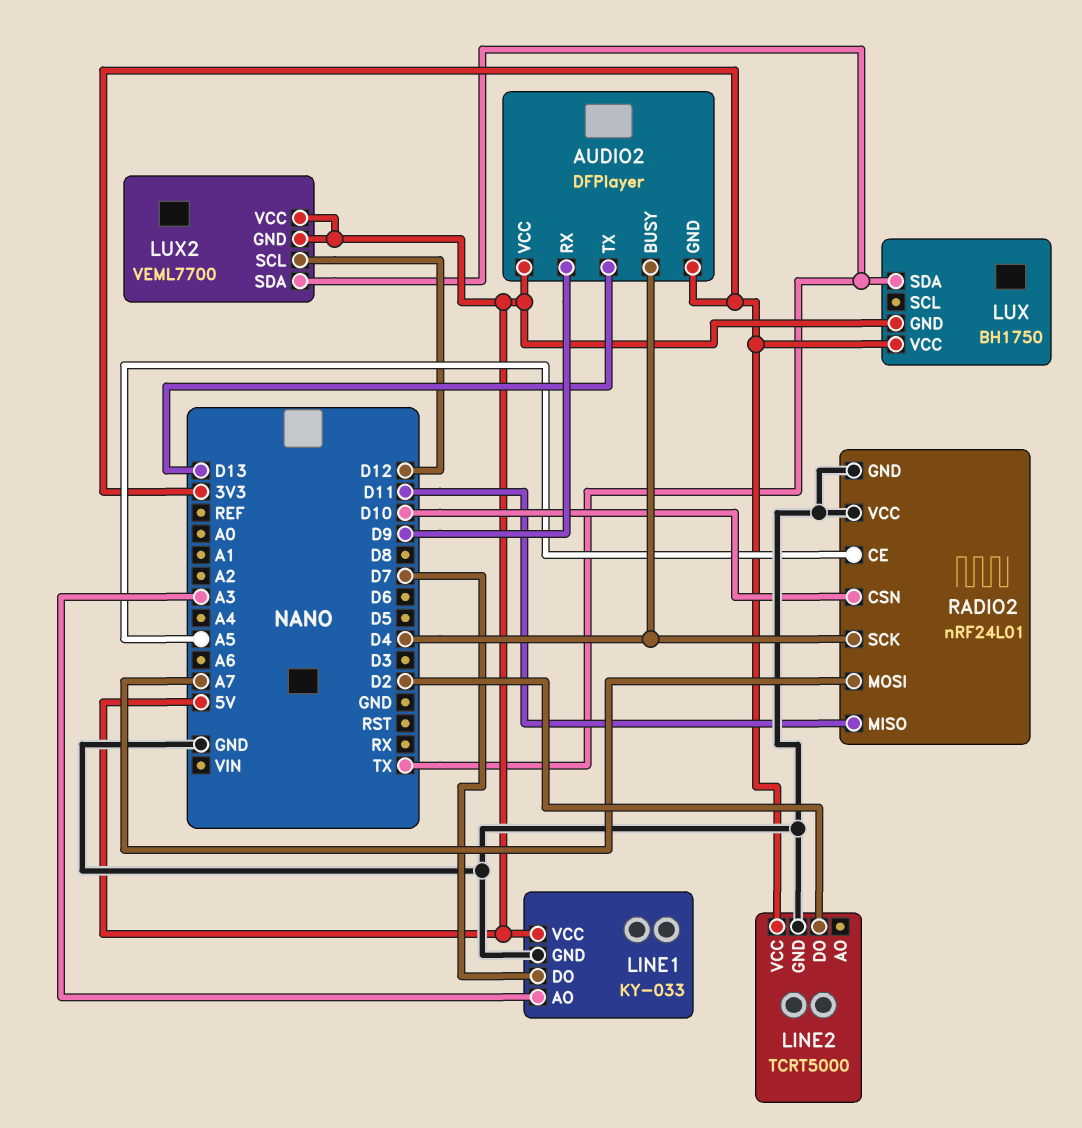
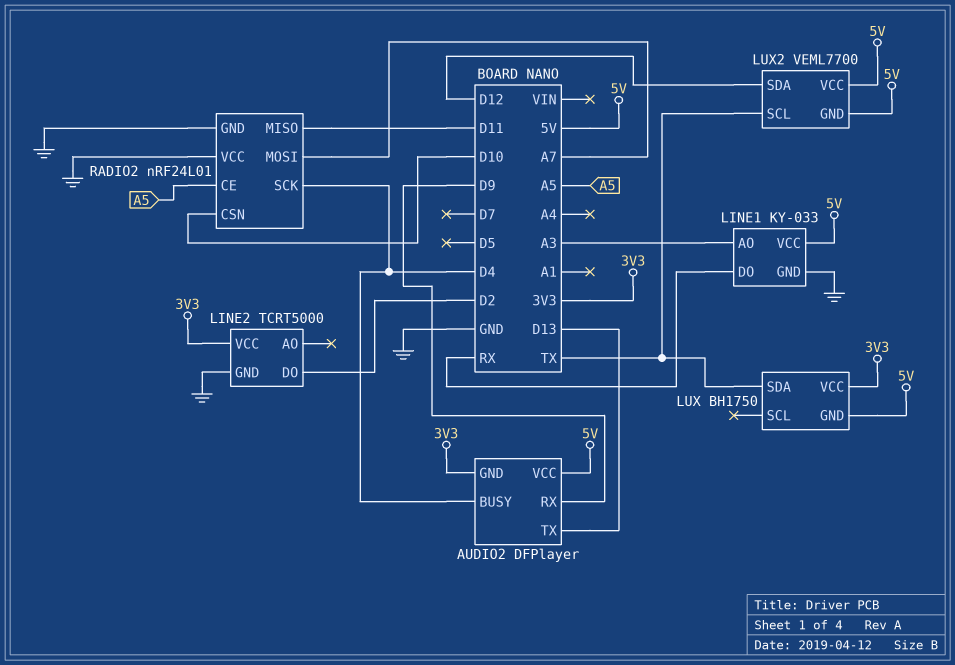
LINE1 pin DO: D7 -> RX
LUX2 pin SCL: D12 -> TX
LUX2 pin SDA: TX -> D12

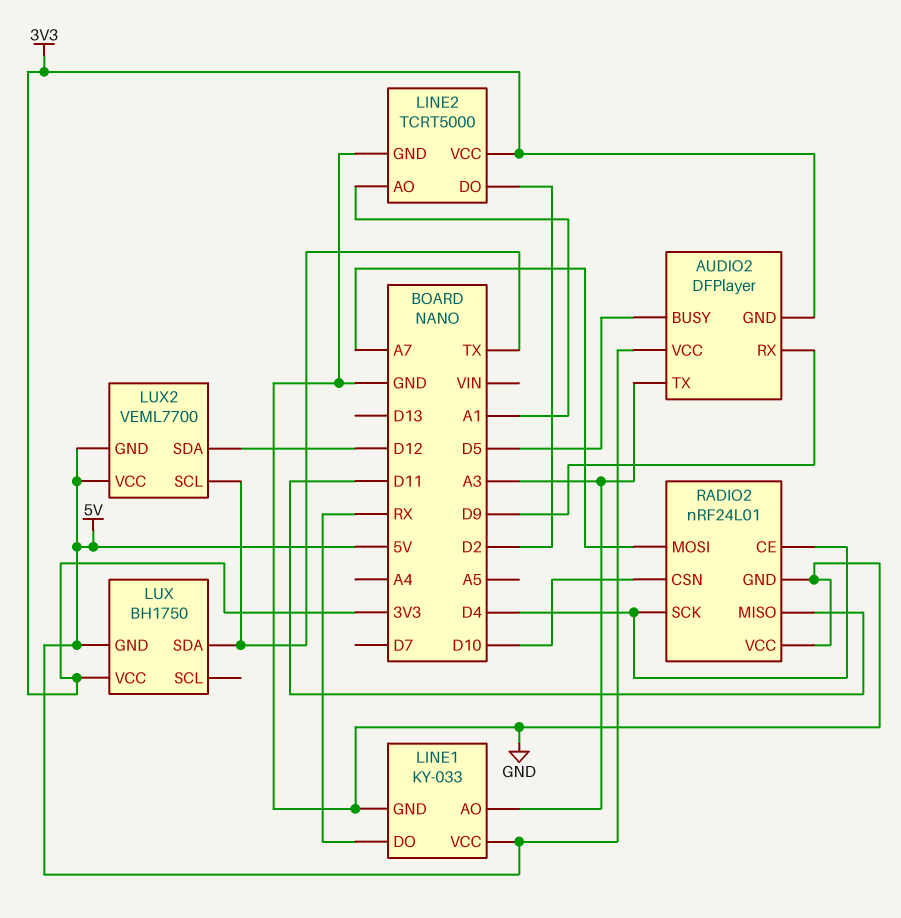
AUDIO2 pin BUSY: D4 -> D5
AUDIO2 pin TX: D13 -> A3
LINE2 pin AO: none -> A1
RADIO2 pin CE: A5 -> D4

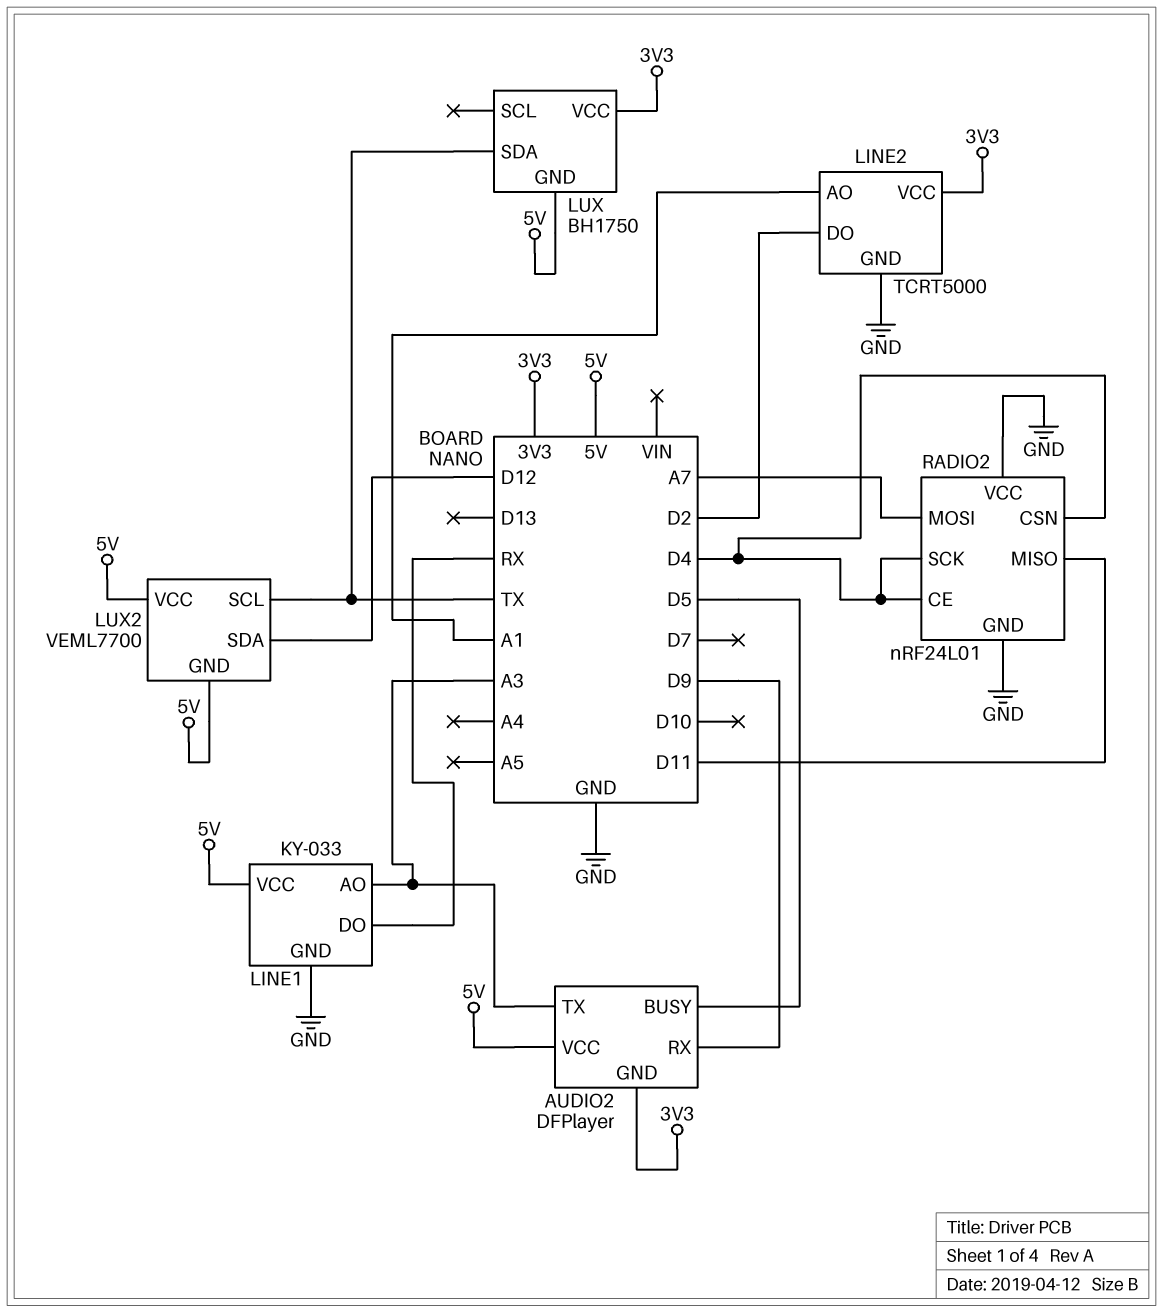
RADIO2 pin CSN: D10 -> D4

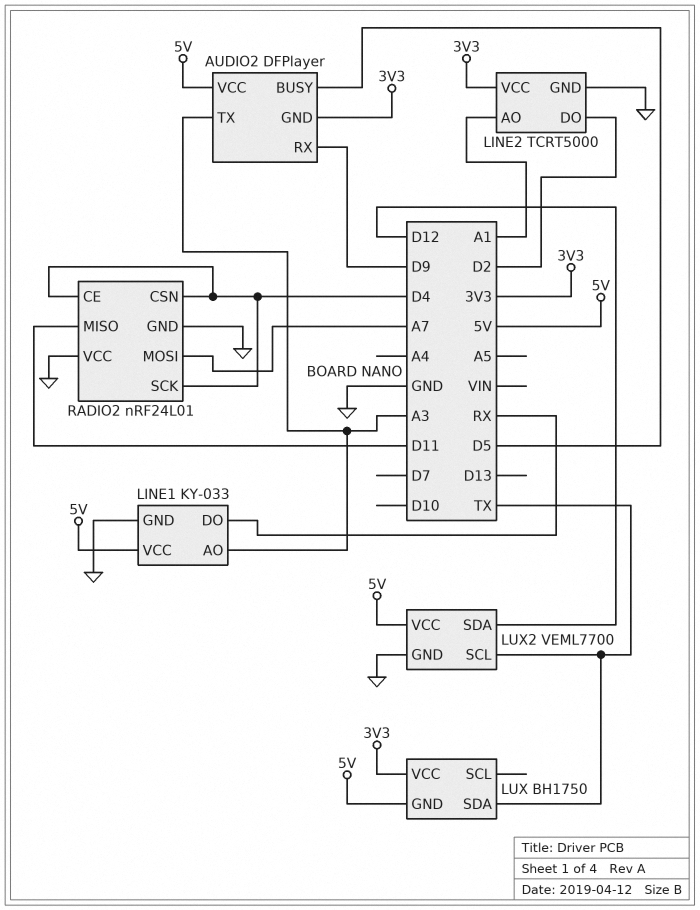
LUX2 pin GND: 5V -> GND

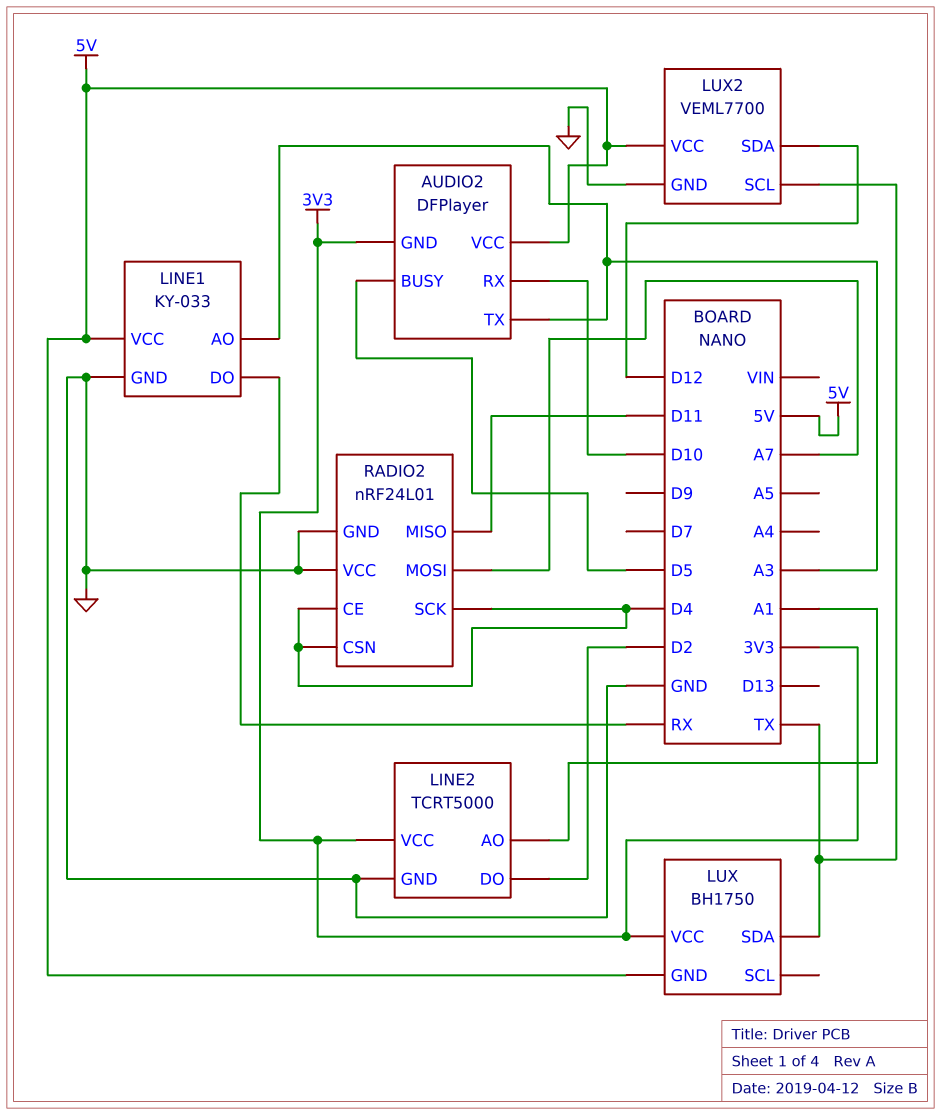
AUDIO2 pin RX: D9 -> D10

